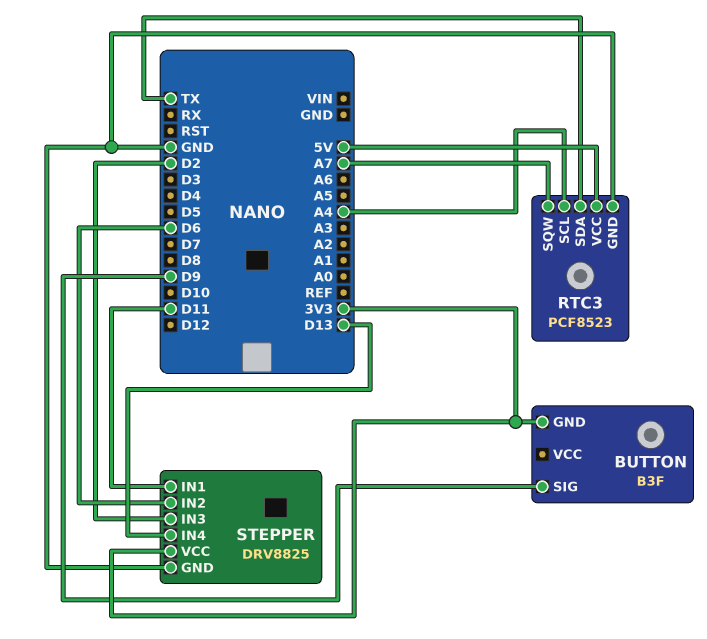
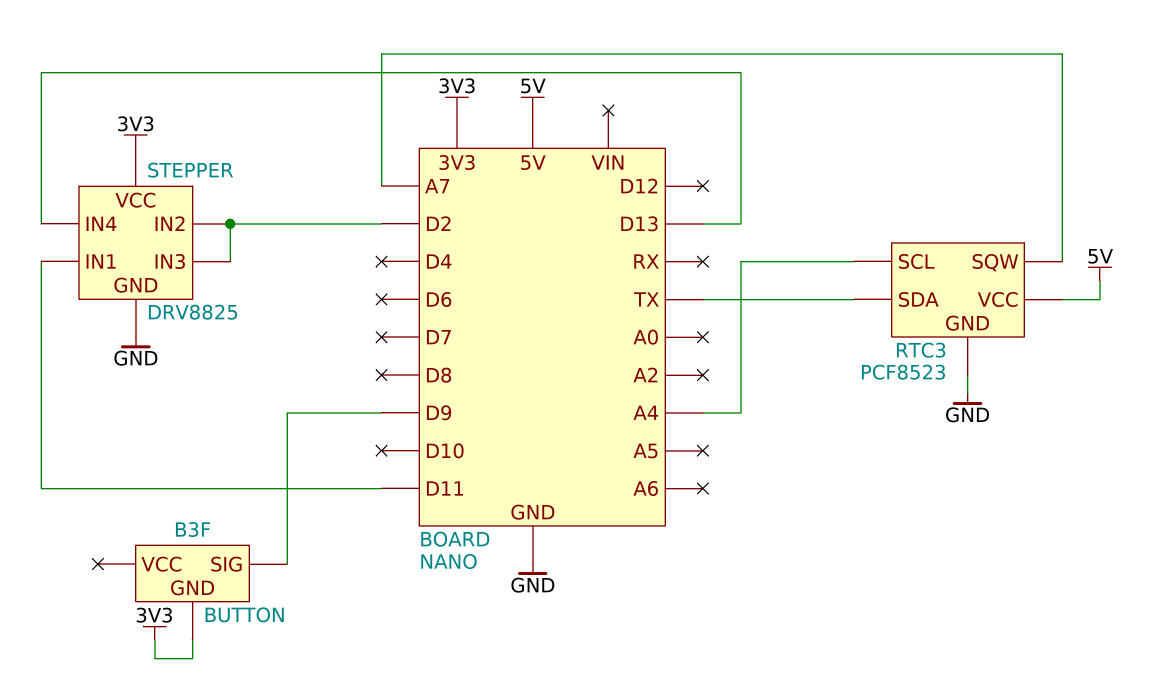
STEPPER pin IN2: D6 -> D2

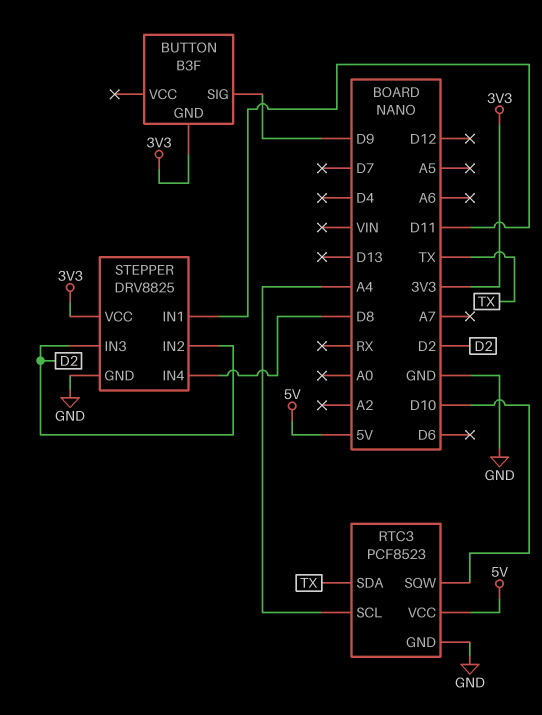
RTC3 pin SQW: A7 -> D10
STEPPER pin IN4: D13 -> D8

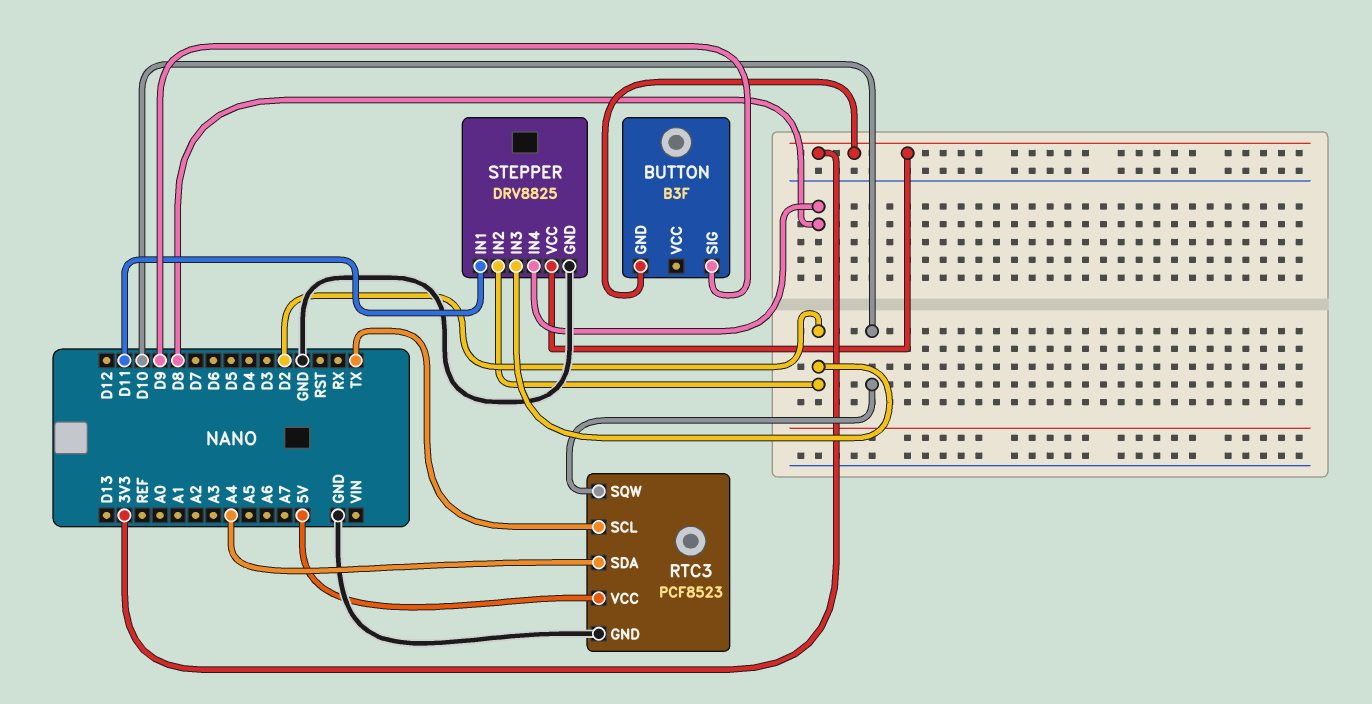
RTC3 pin SCL: A4 -> TX
RTC3 pin SDA: TX -> A4

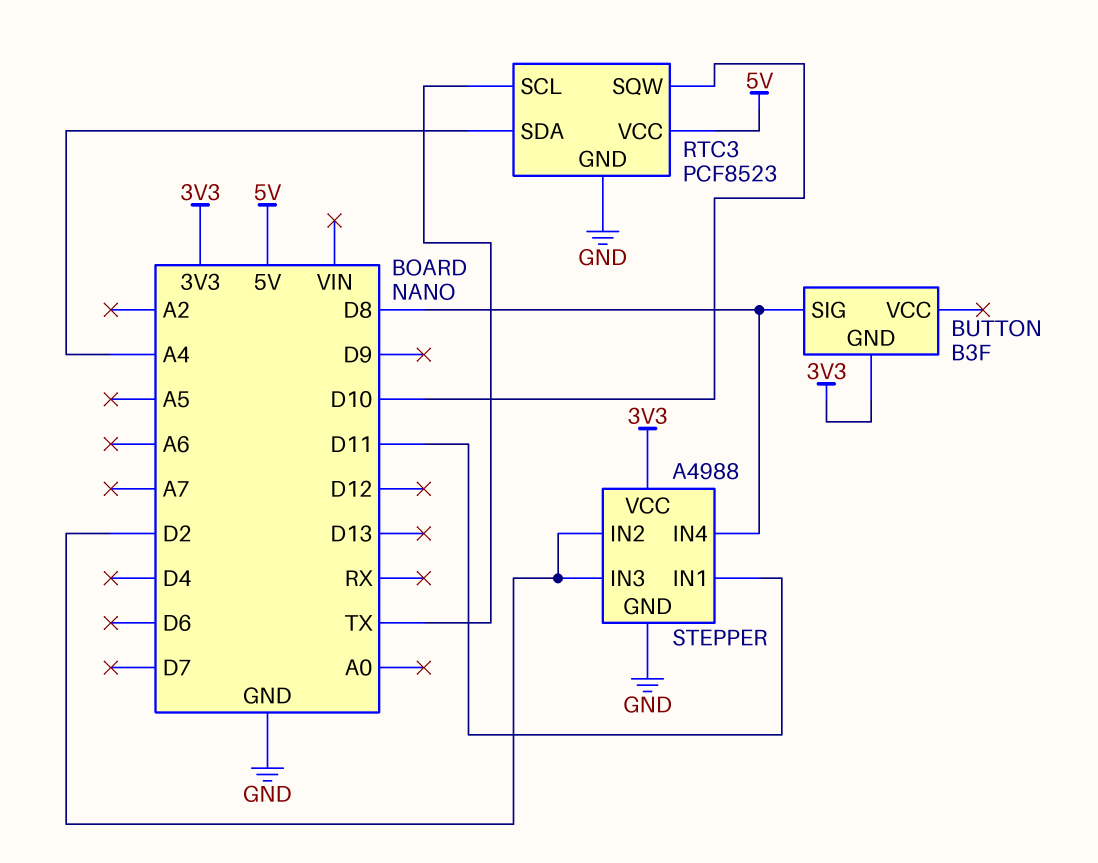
BUTTON pin SIG: D9 -> D8
STEPPER: DRV8825 -> A4988

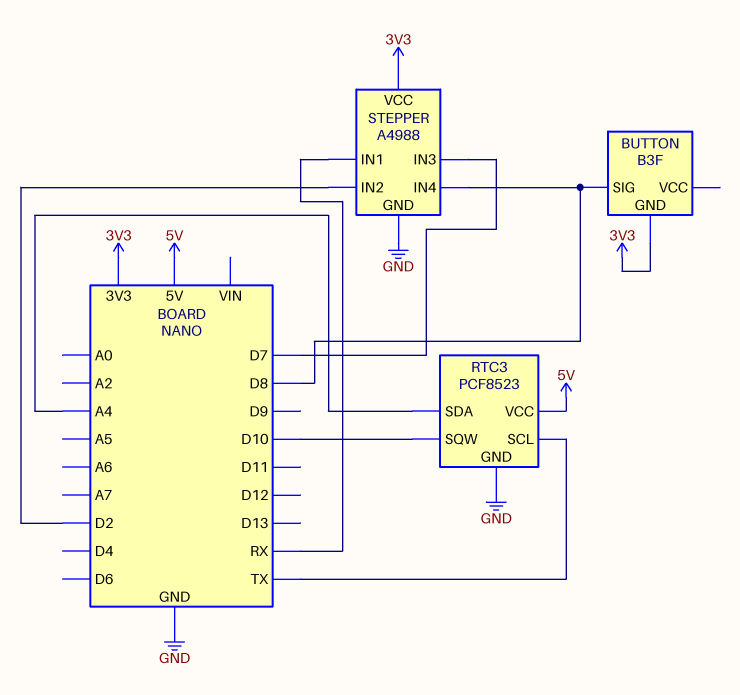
STEPPER pin IN1: D11 -> RX
STEPPER pin IN3: D2 -> D7

